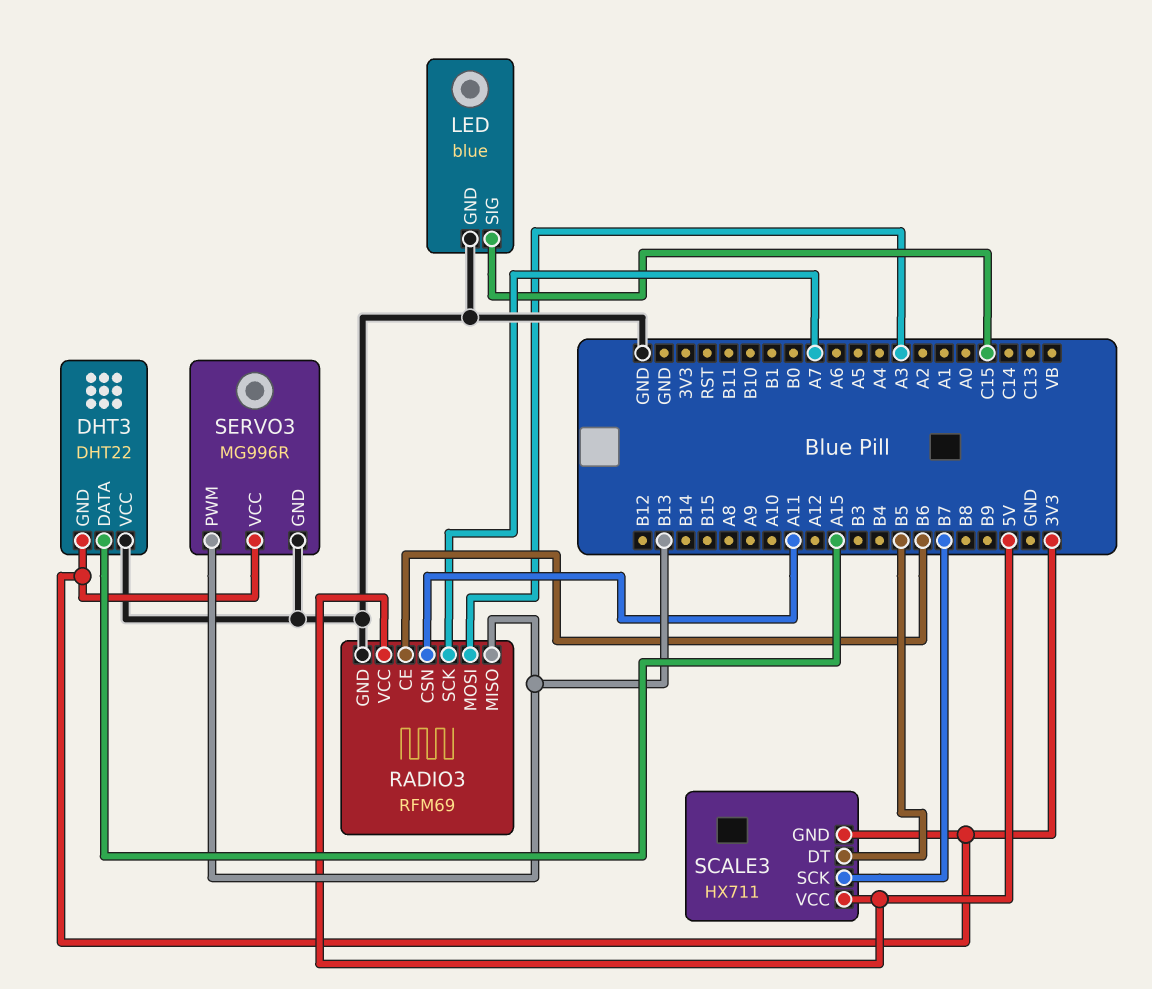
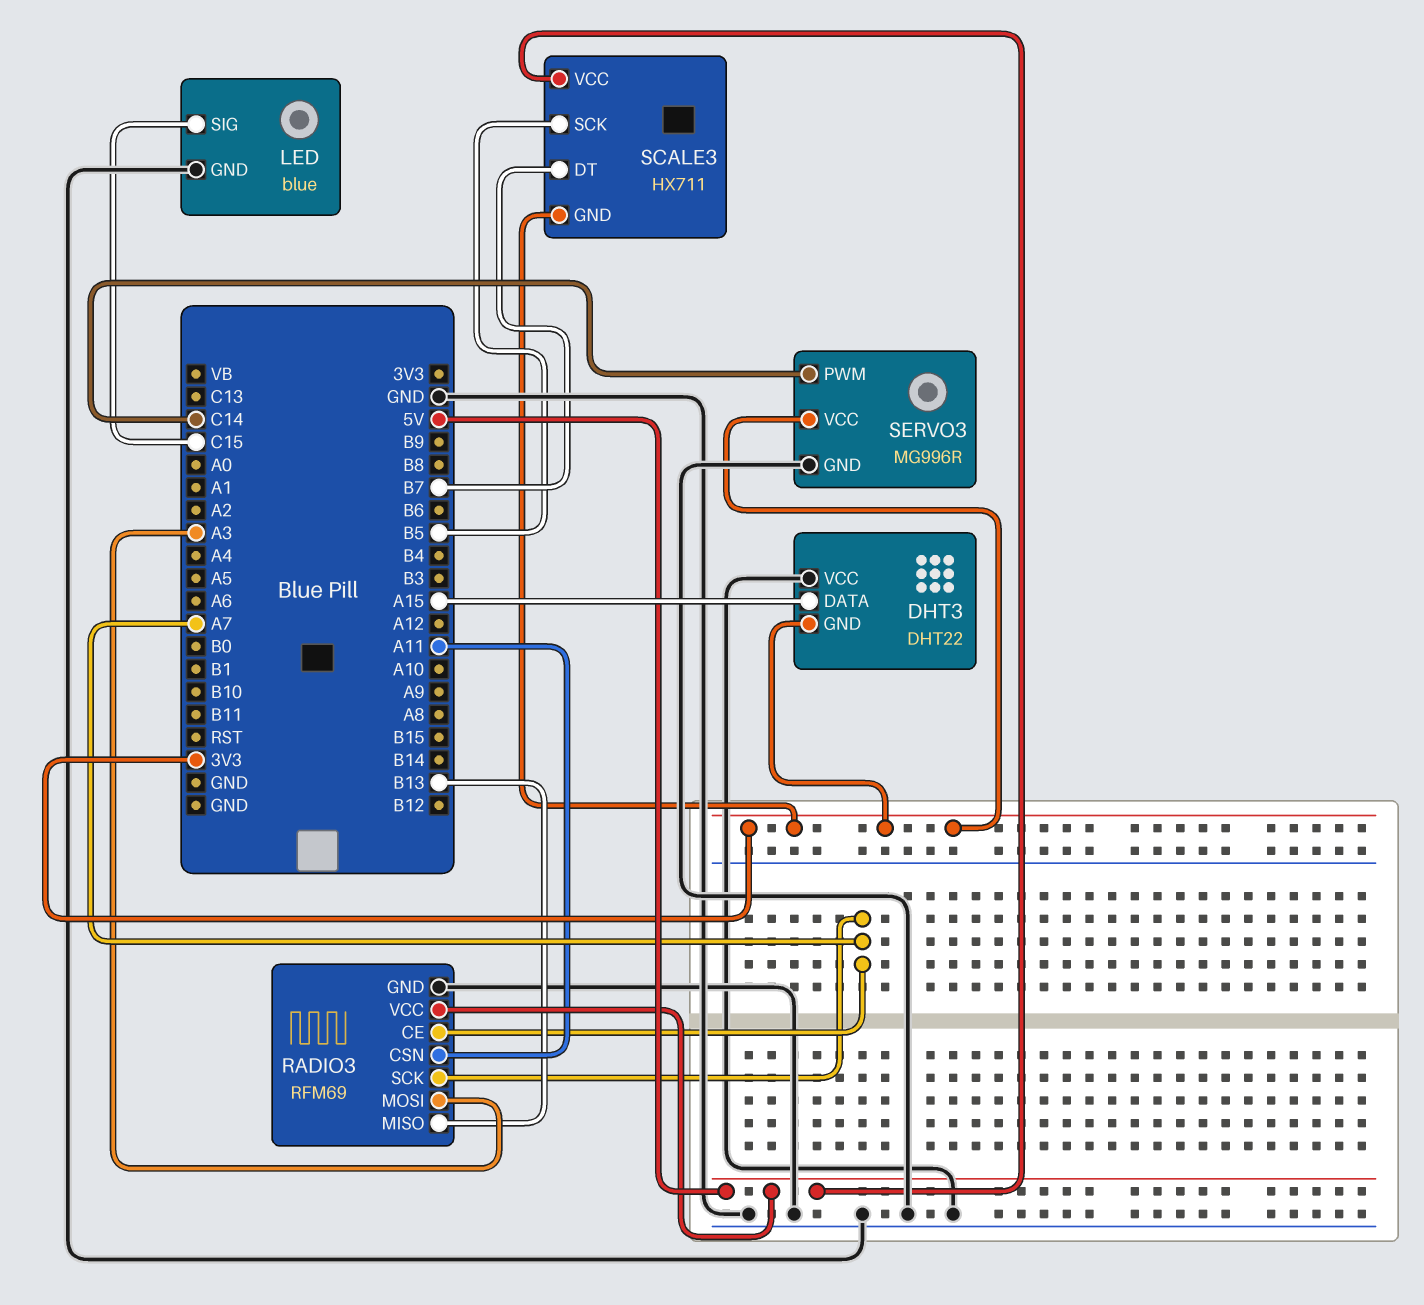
RADIO3 pin CE: B6 -> A7
SCALE3 pin DT: B5 -> B7
SCALE3 pin SCK: B7 -> B5
SERVO3 pin PWM: B13 -> C14

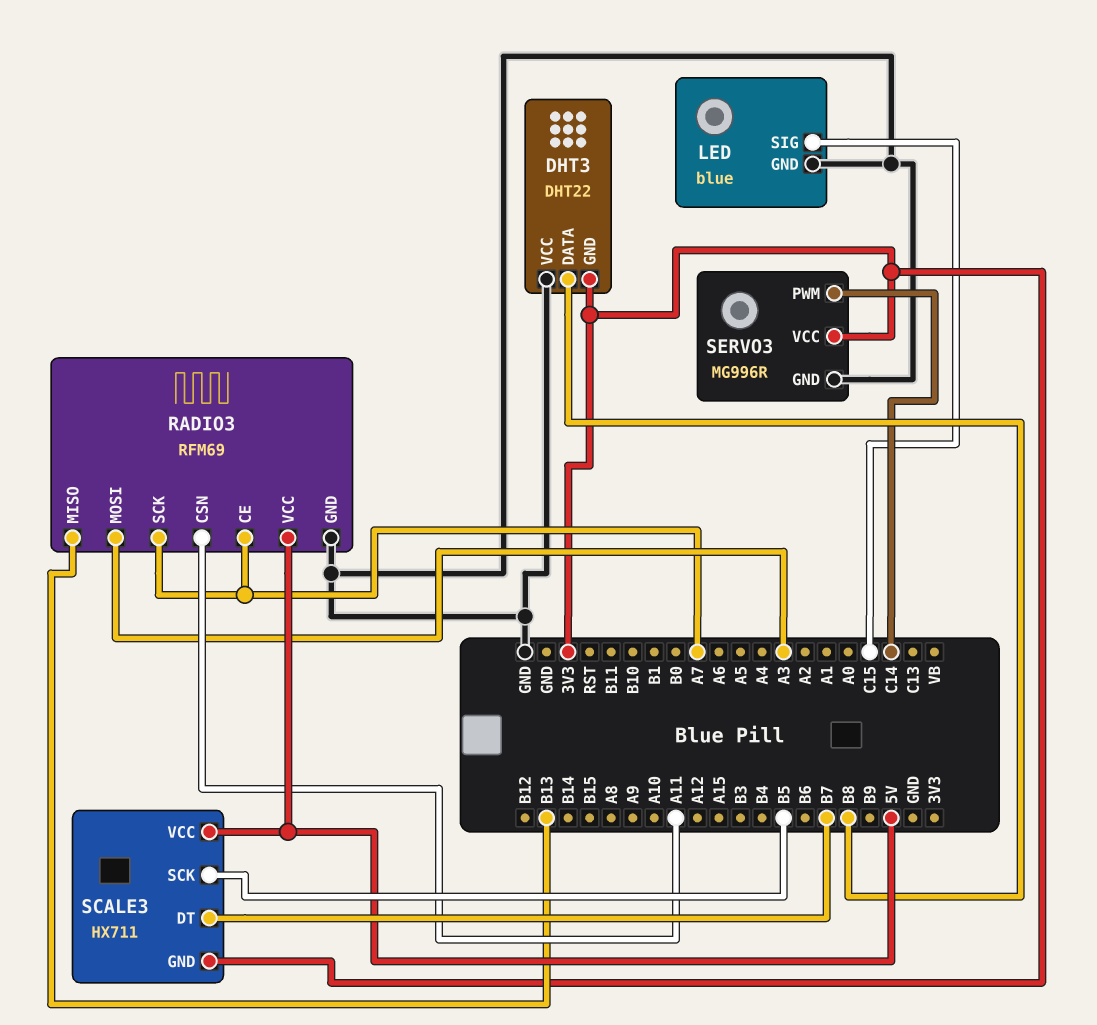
DHT3 pin DATA: A15 -> B8

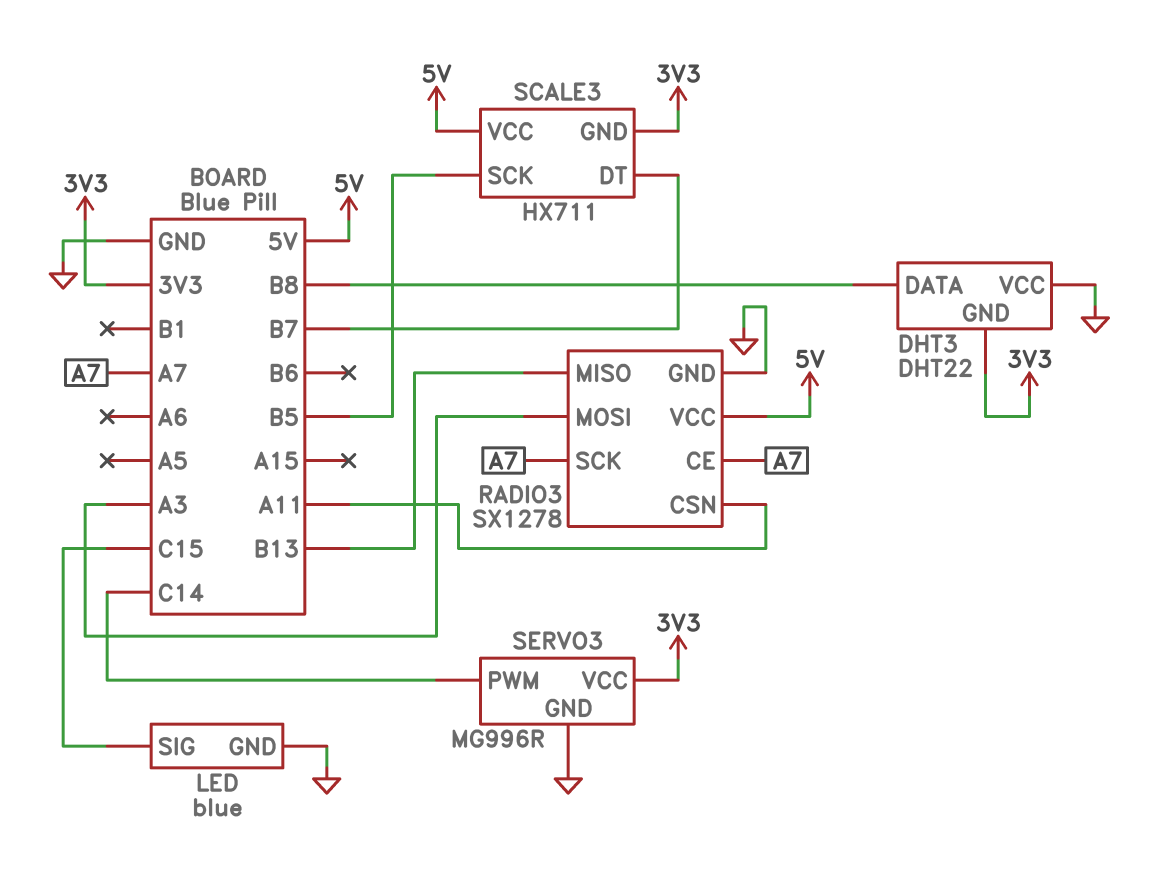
RADIO3: RFM69 -> SX1278

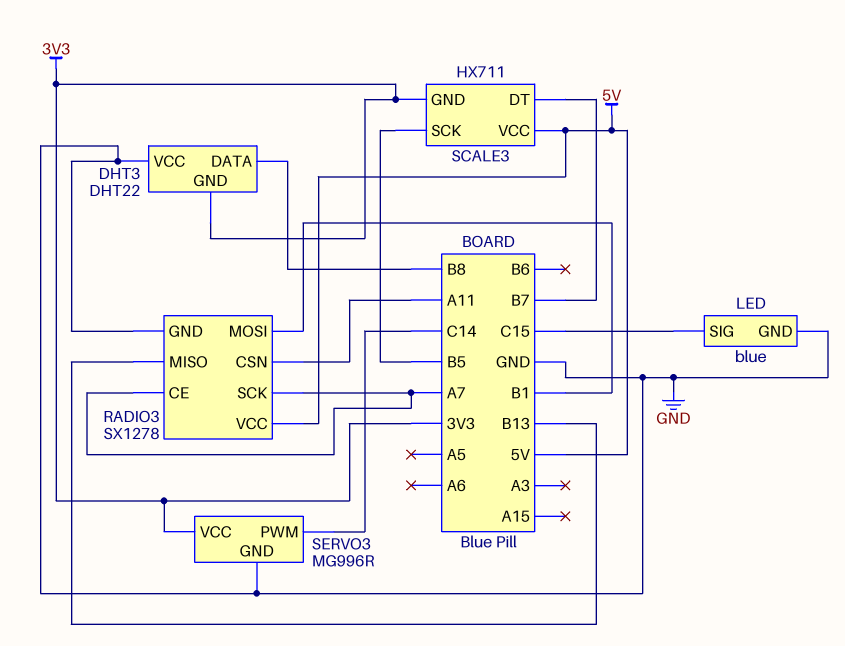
RADIO3 pin MOSI: A3 -> B1

